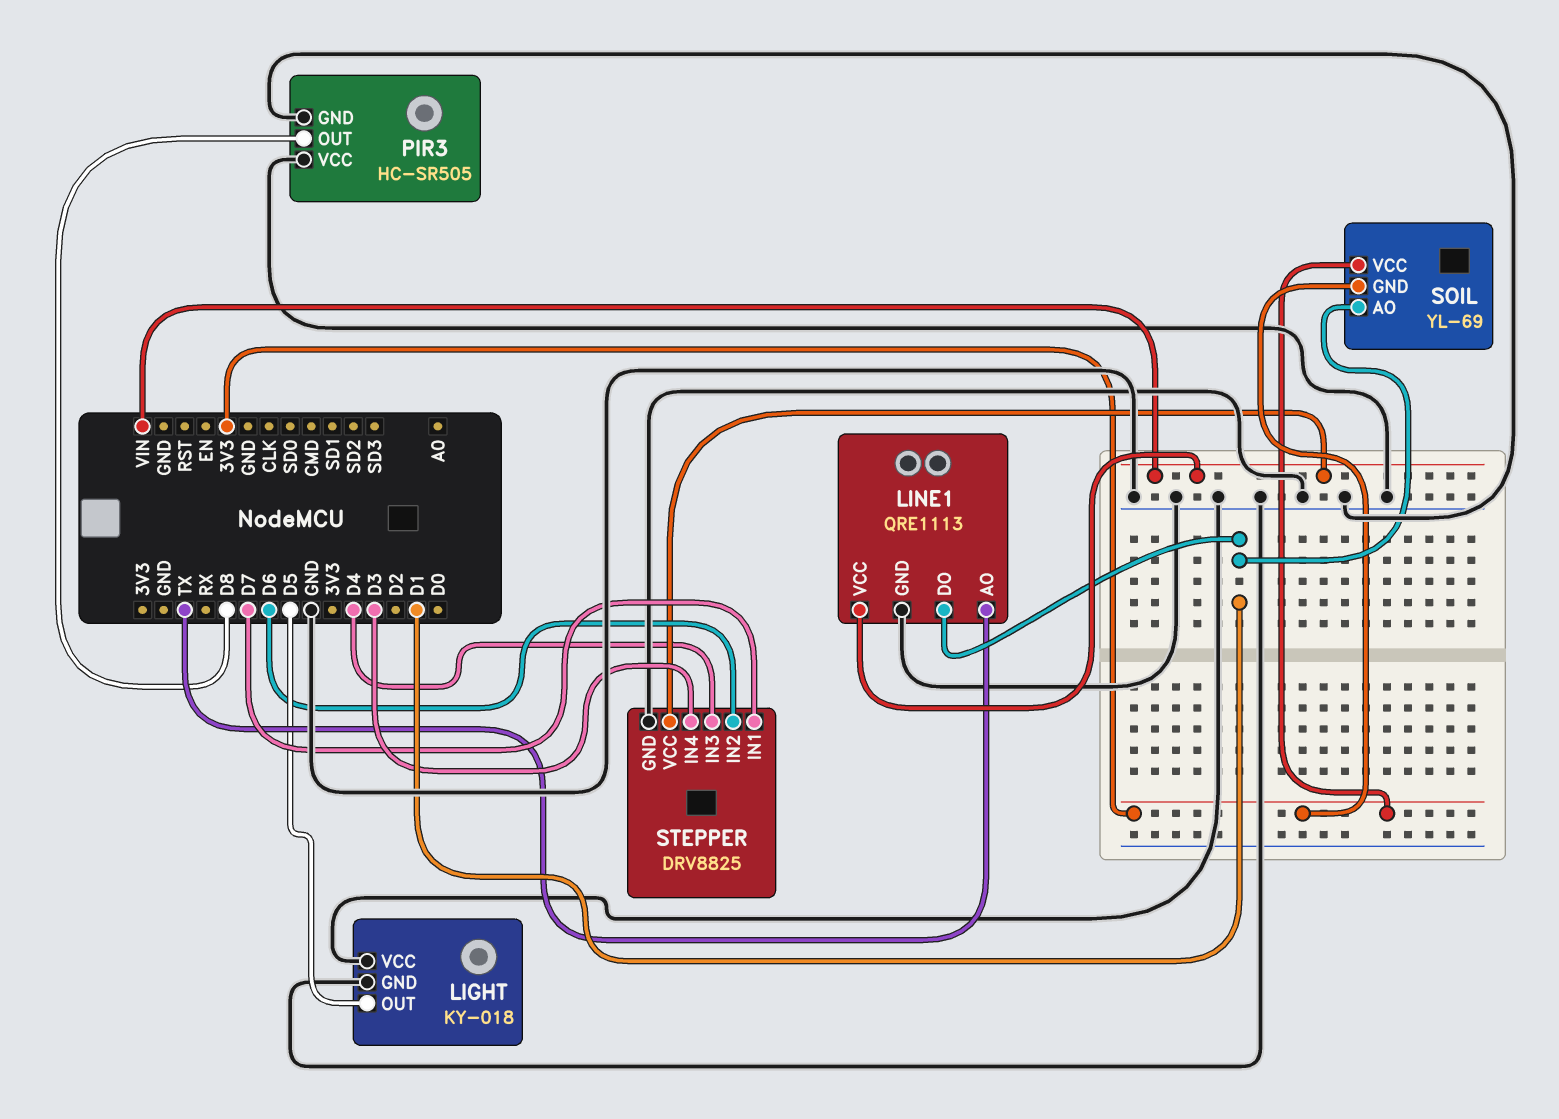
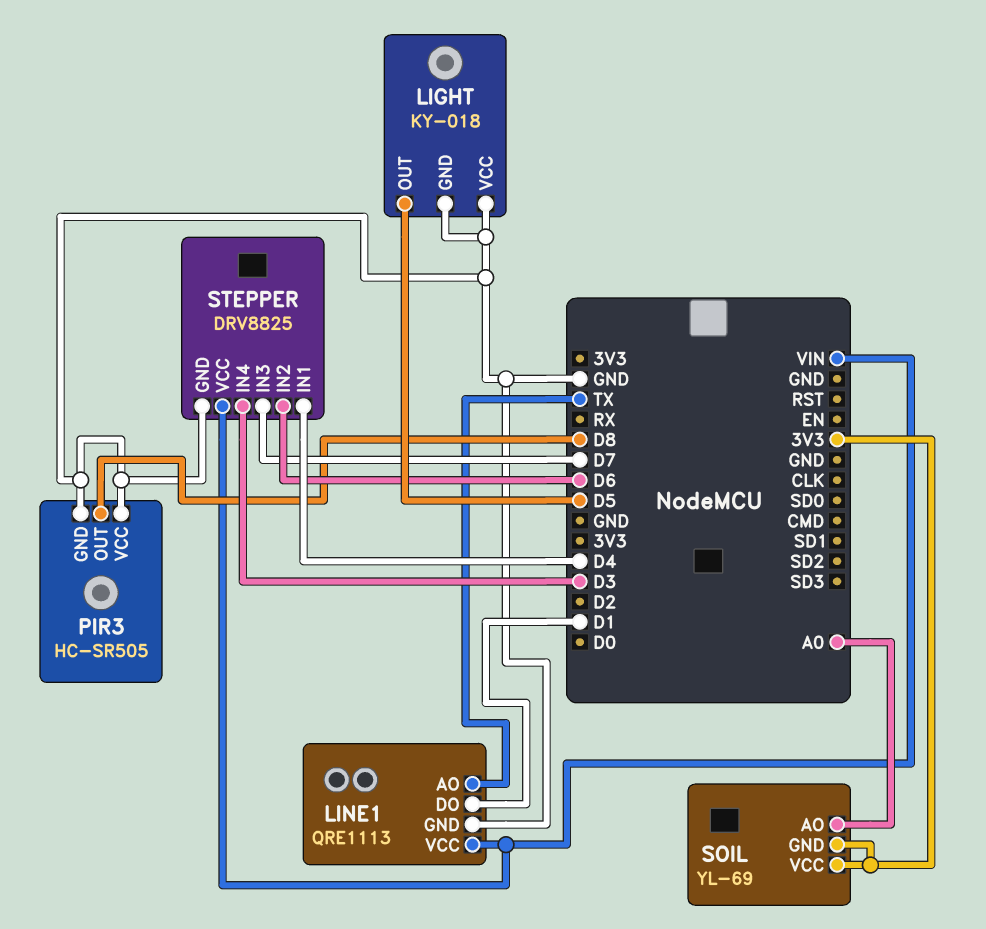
SOIL pin AO: D1 -> A0
STEPPER pin IN1: D7 -> D4
STEPPER pin IN3: D4 -> D7

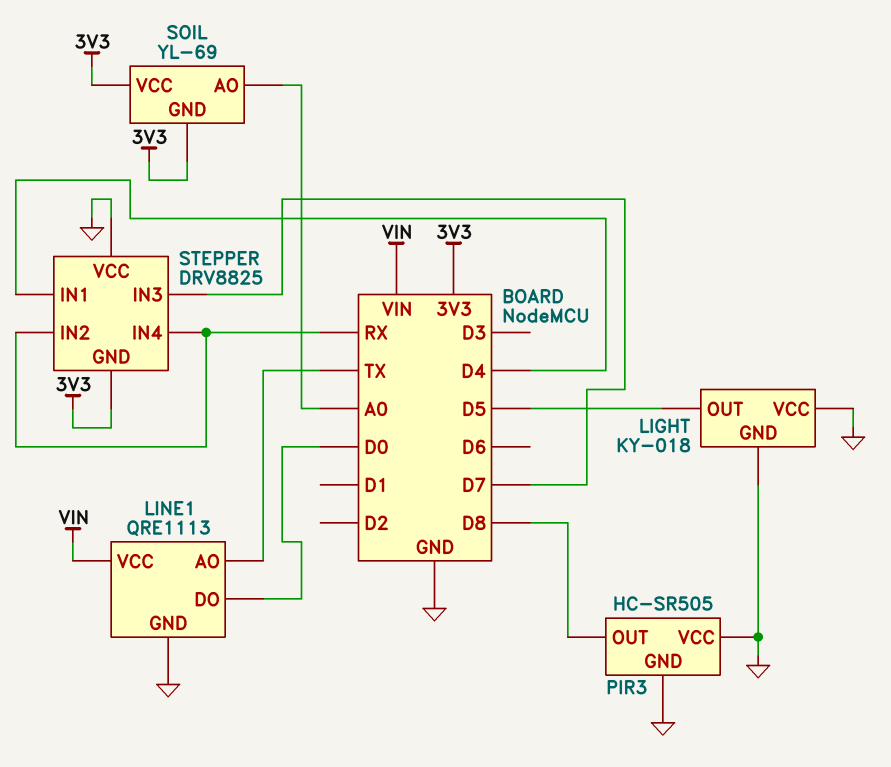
LINE1 pin DO: D1 -> D0
STEPPER pin GND: GND -> 3V3
STEPPER pin IN2: D6 -> RX
STEPPER pin IN4: D3 -> RX
STEPPER pin VCC: VIN -> GND

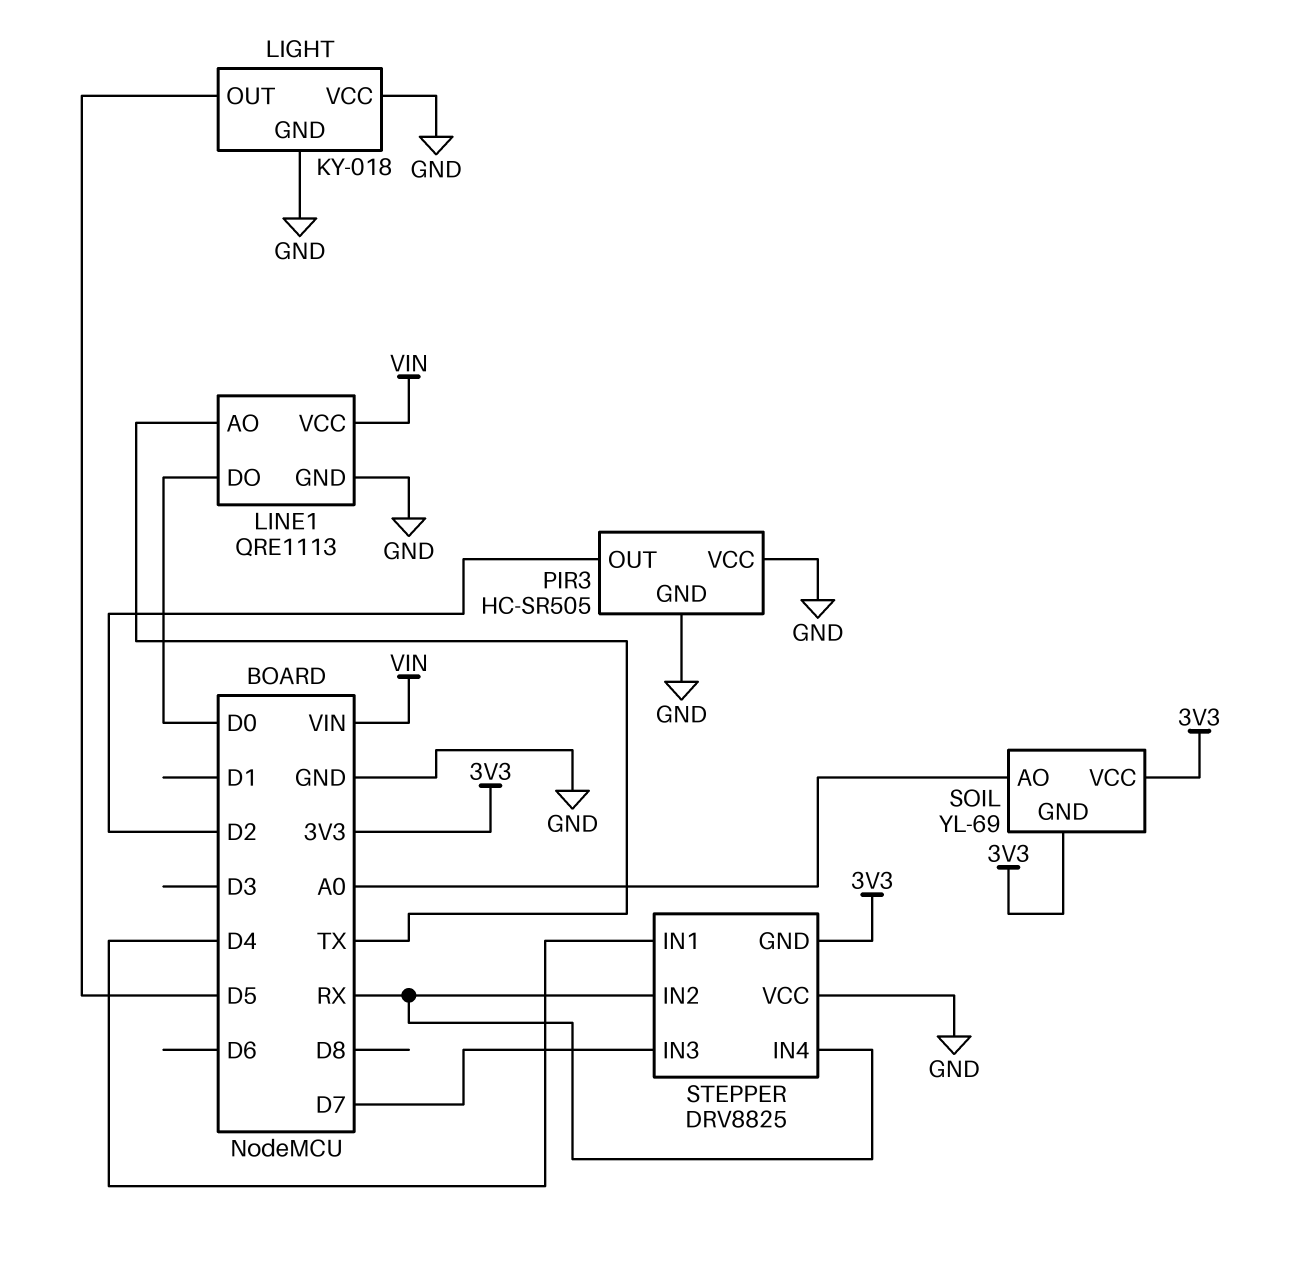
PIR3 pin OUT: D8 -> D2

